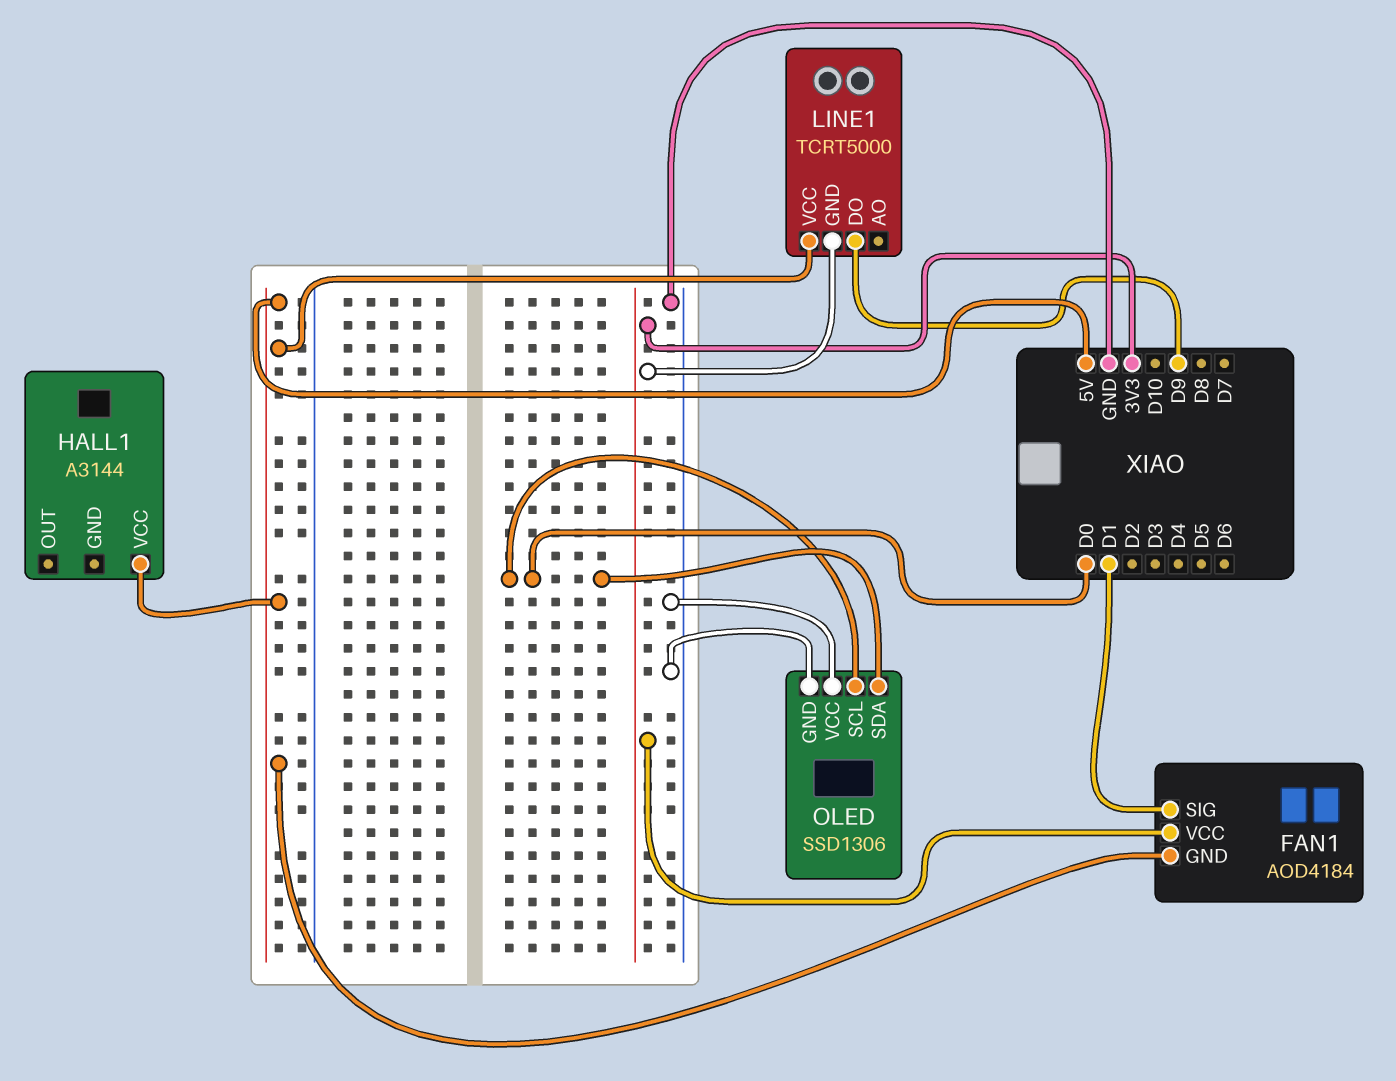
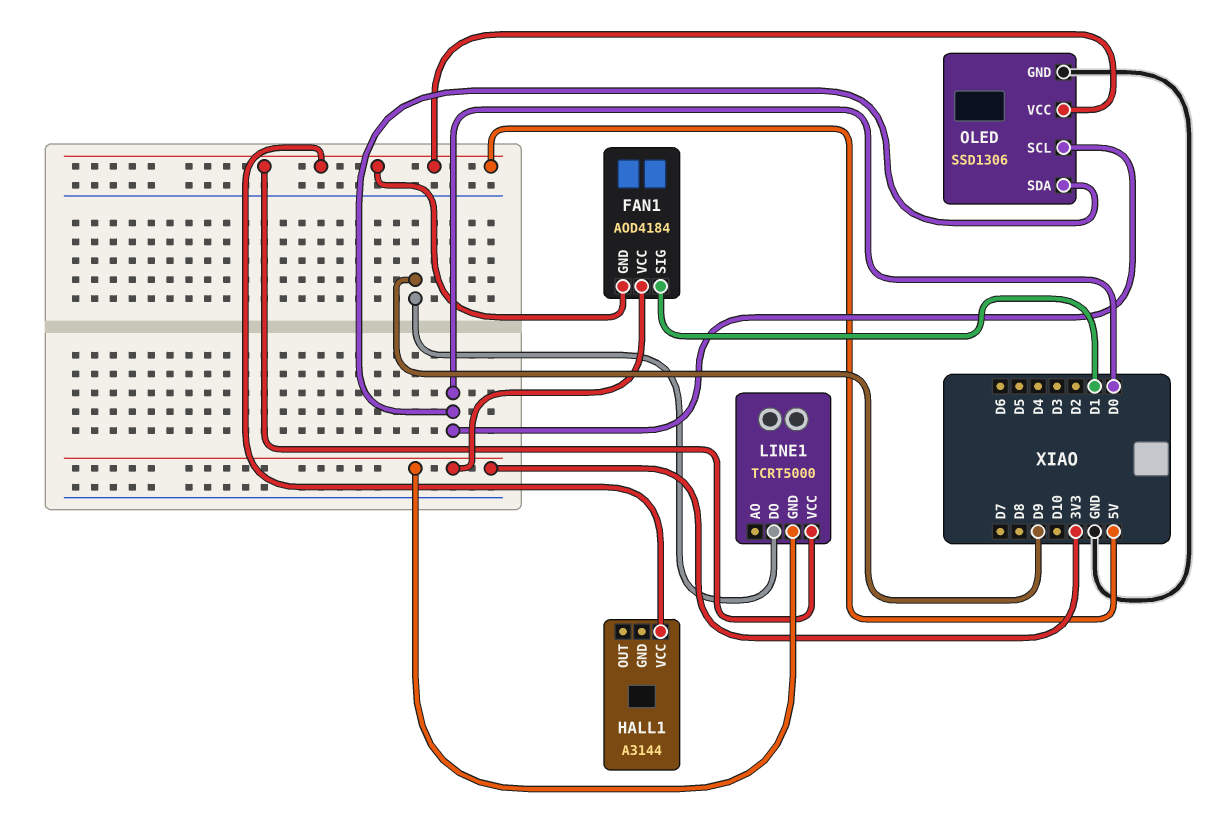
OLED pin VCC: GND -> 5V

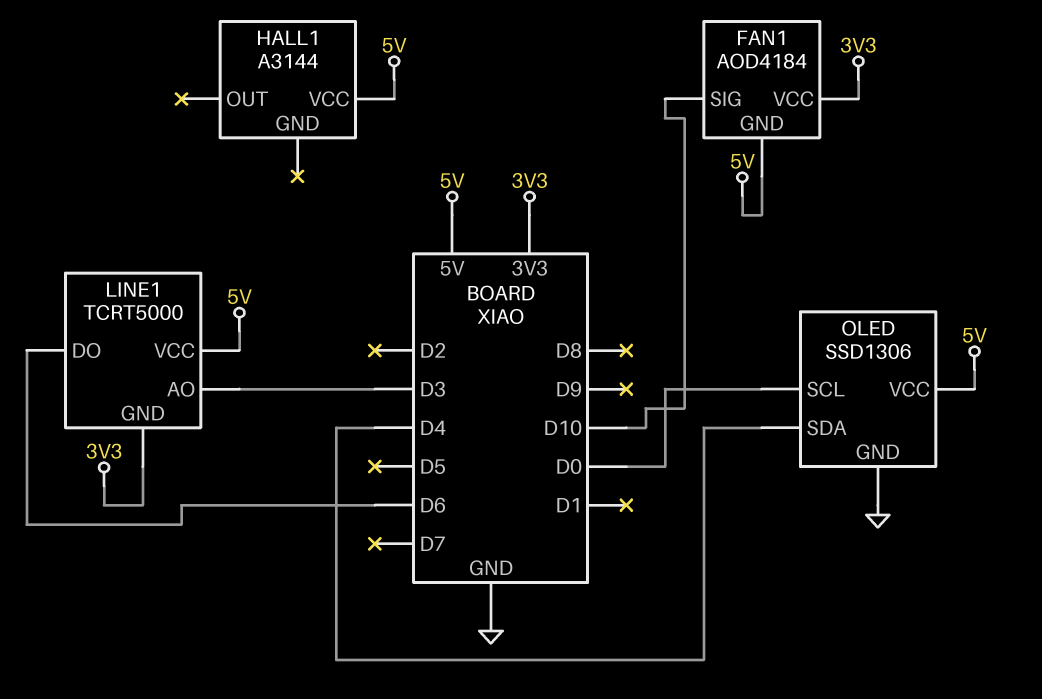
FAN1 pin SIG: D1 -> D10
LINE1 pin AO: none -> D3
LINE1 pin DO: D9 -> D6
OLED pin SDA: D0 -> D4

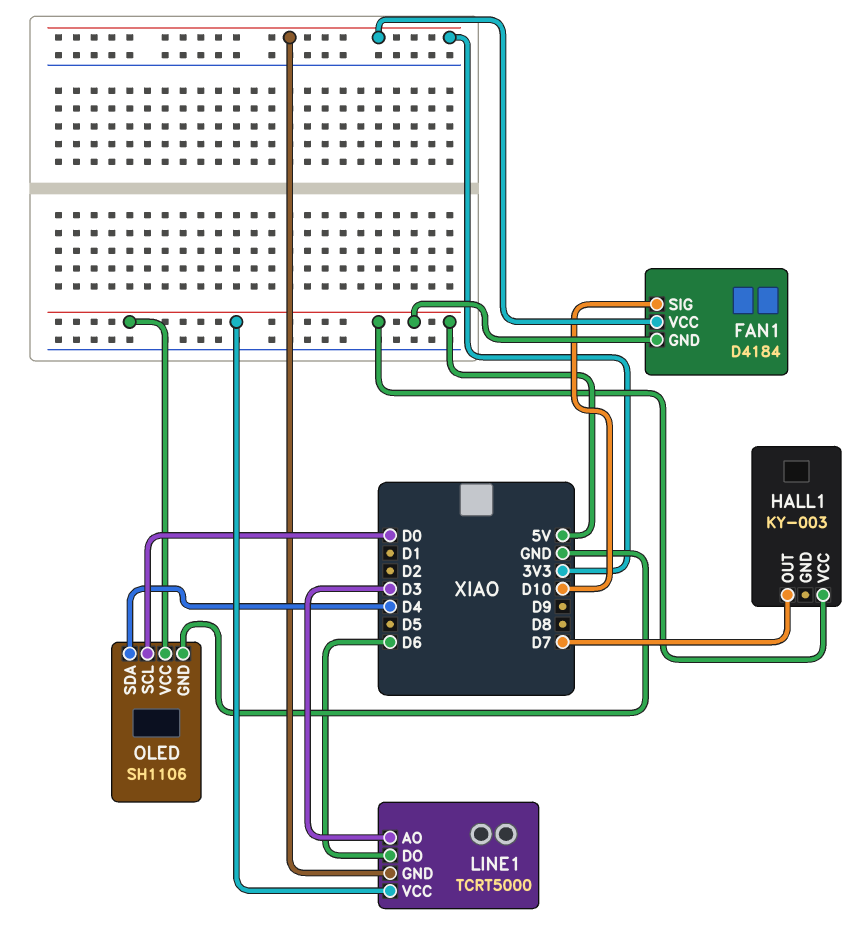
FAN1: AOD4184 -> D4184
HALL1: A3144 -> KY-003
HALL1 pin OUT: none -> D7
OLED: SSD1306 -> SH1106

